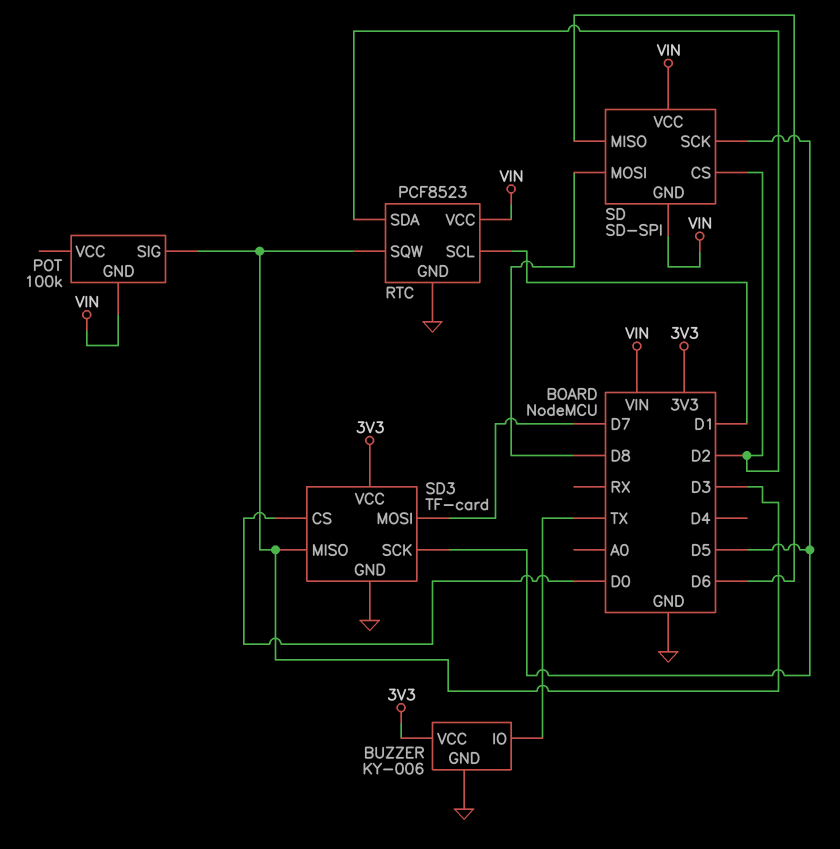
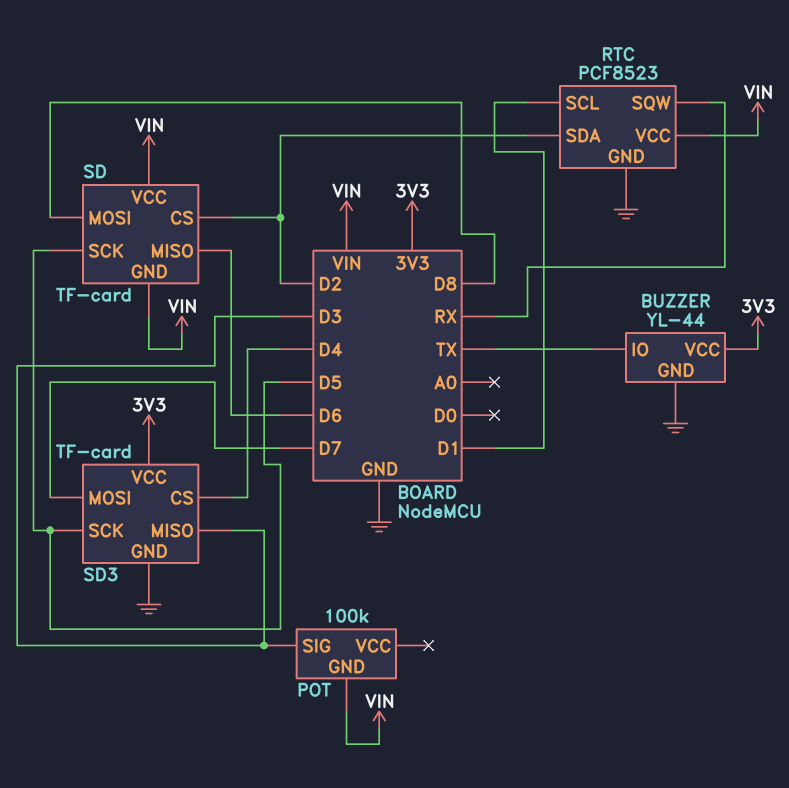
BUZZER: KY-006 -> YL-44
RTC pin SQW: D3 -> RX
SD: SD-SPI -> TF-card
SD3 pin CS: D0 -> D4

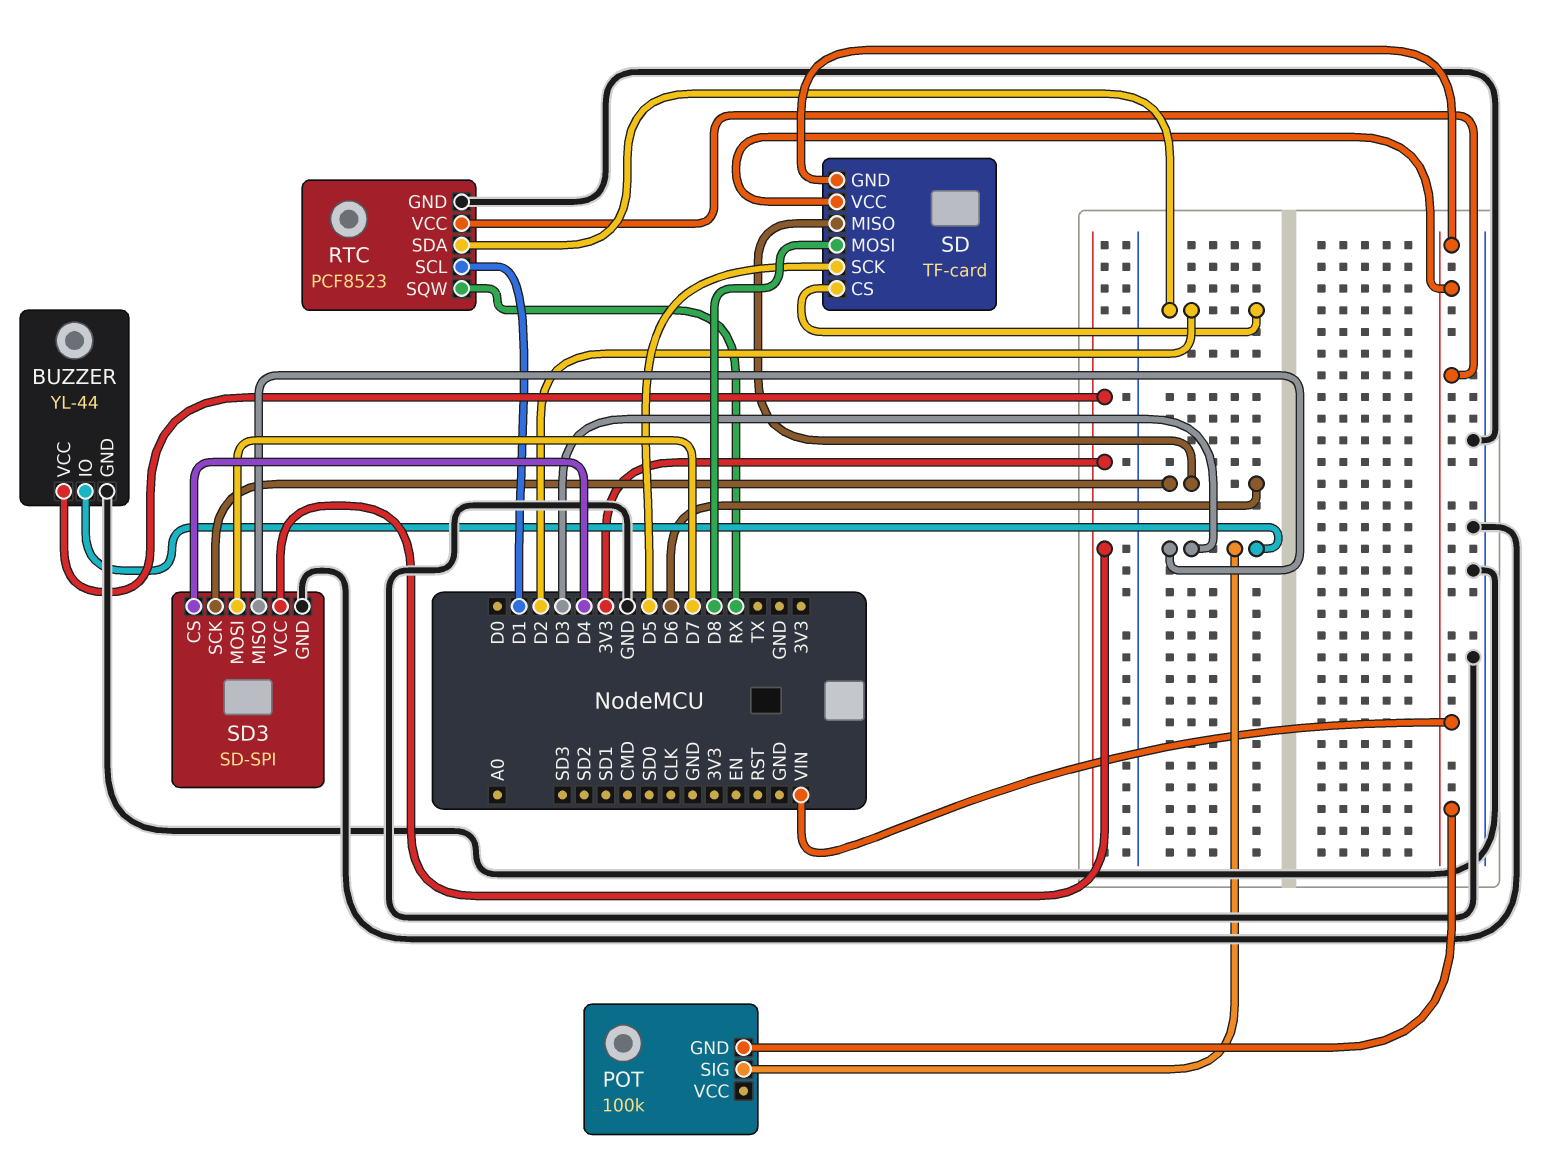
BUZZER pin IO: TX -> D3
SD3: TF-card -> SD-SPI
SD3 pin SCK: D5 -> D6

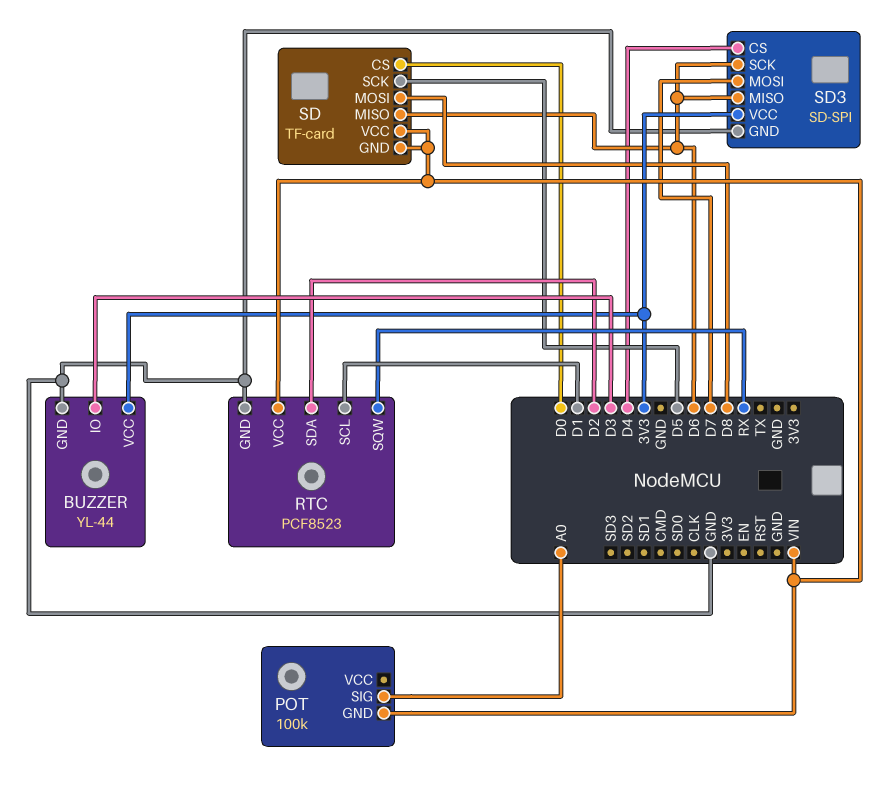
POT pin SIG: D3 -> A0
SD pin CS: D2 -> D0
SD3 pin MISO: D3 -> D6

